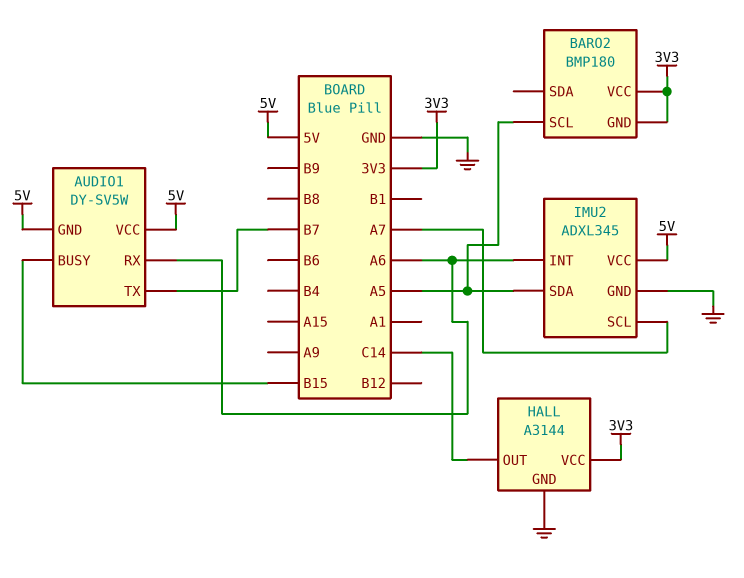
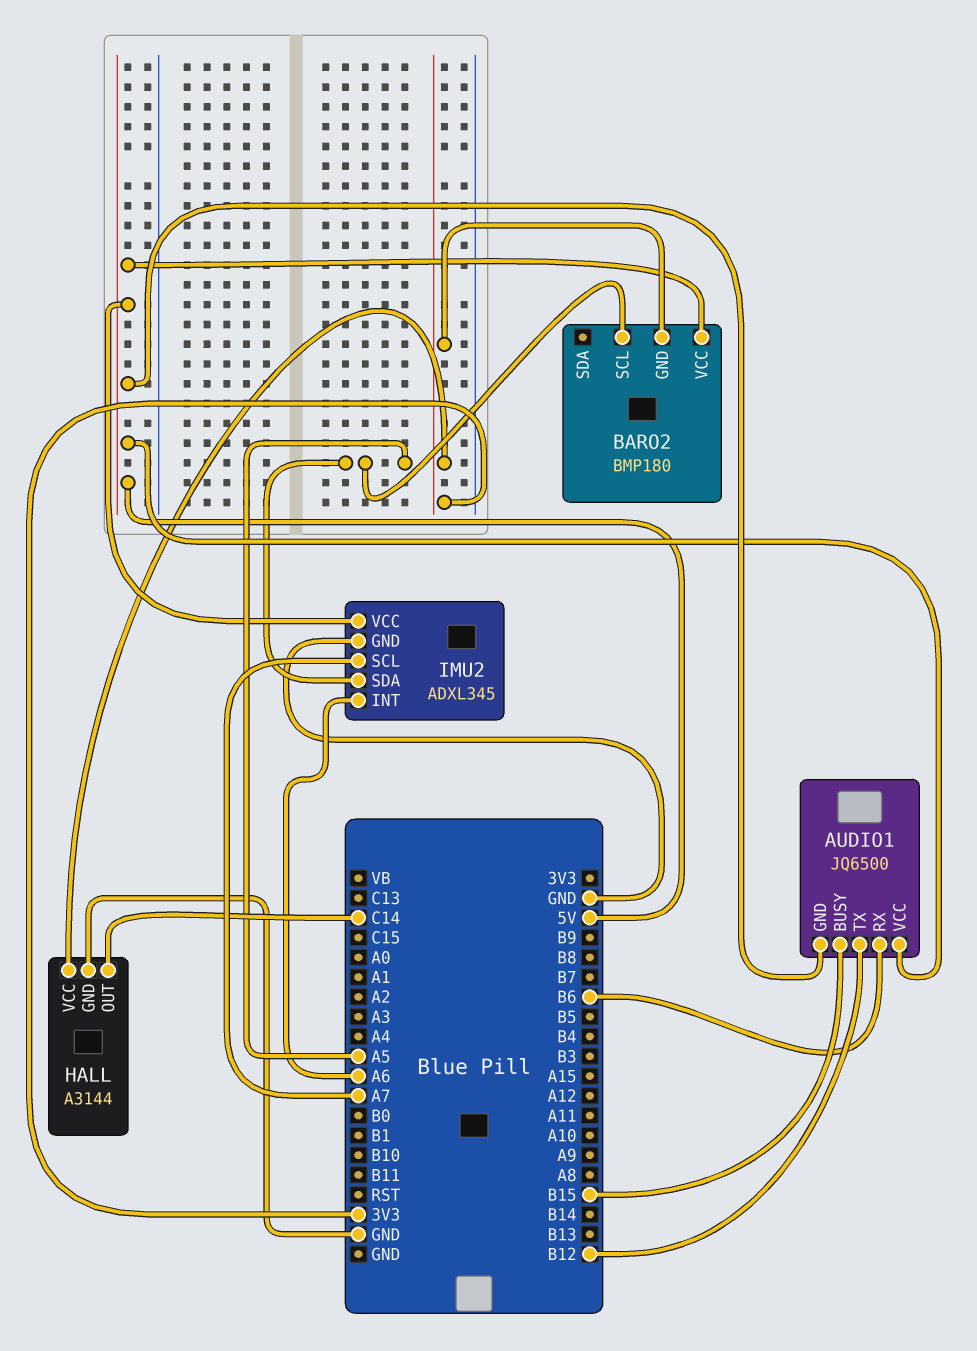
AUDIO1: DY-SV5W -> JQ6500
AUDIO1 pin RX: A6 -> B6
AUDIO1 pin TX: B7 -> B12
BARO2 pin VCC: 3V3 -> 5V

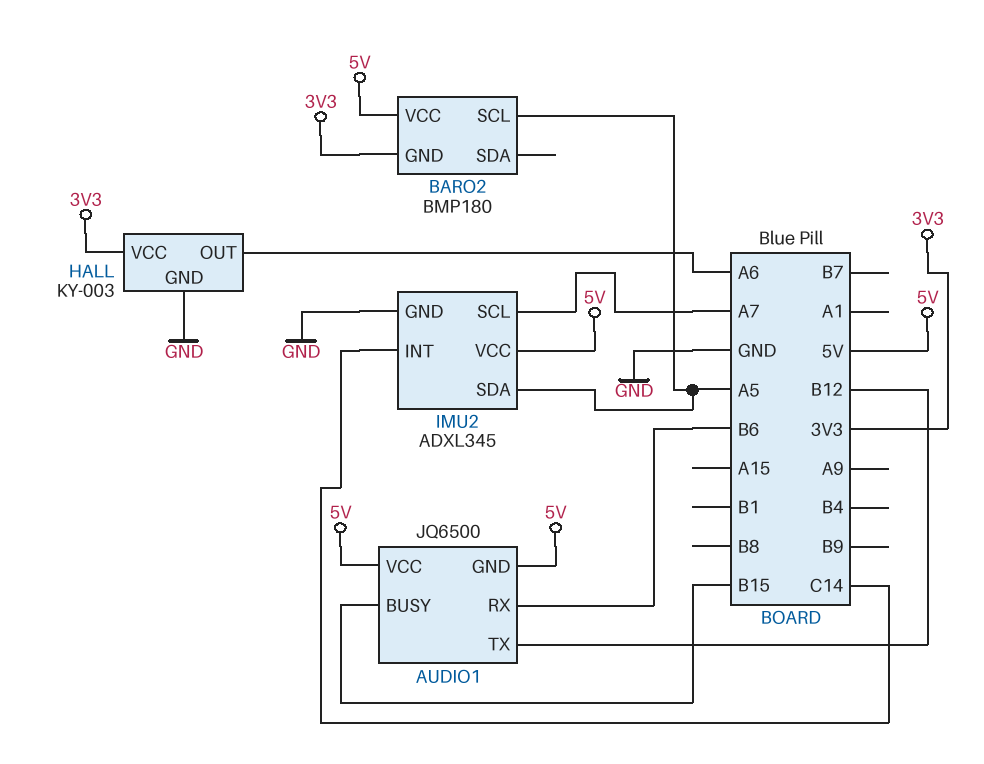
HALL: A3144 -> KY-003
HALL pin OUT: C14 -> A6
IMU2 pin INT: A6 -> C14

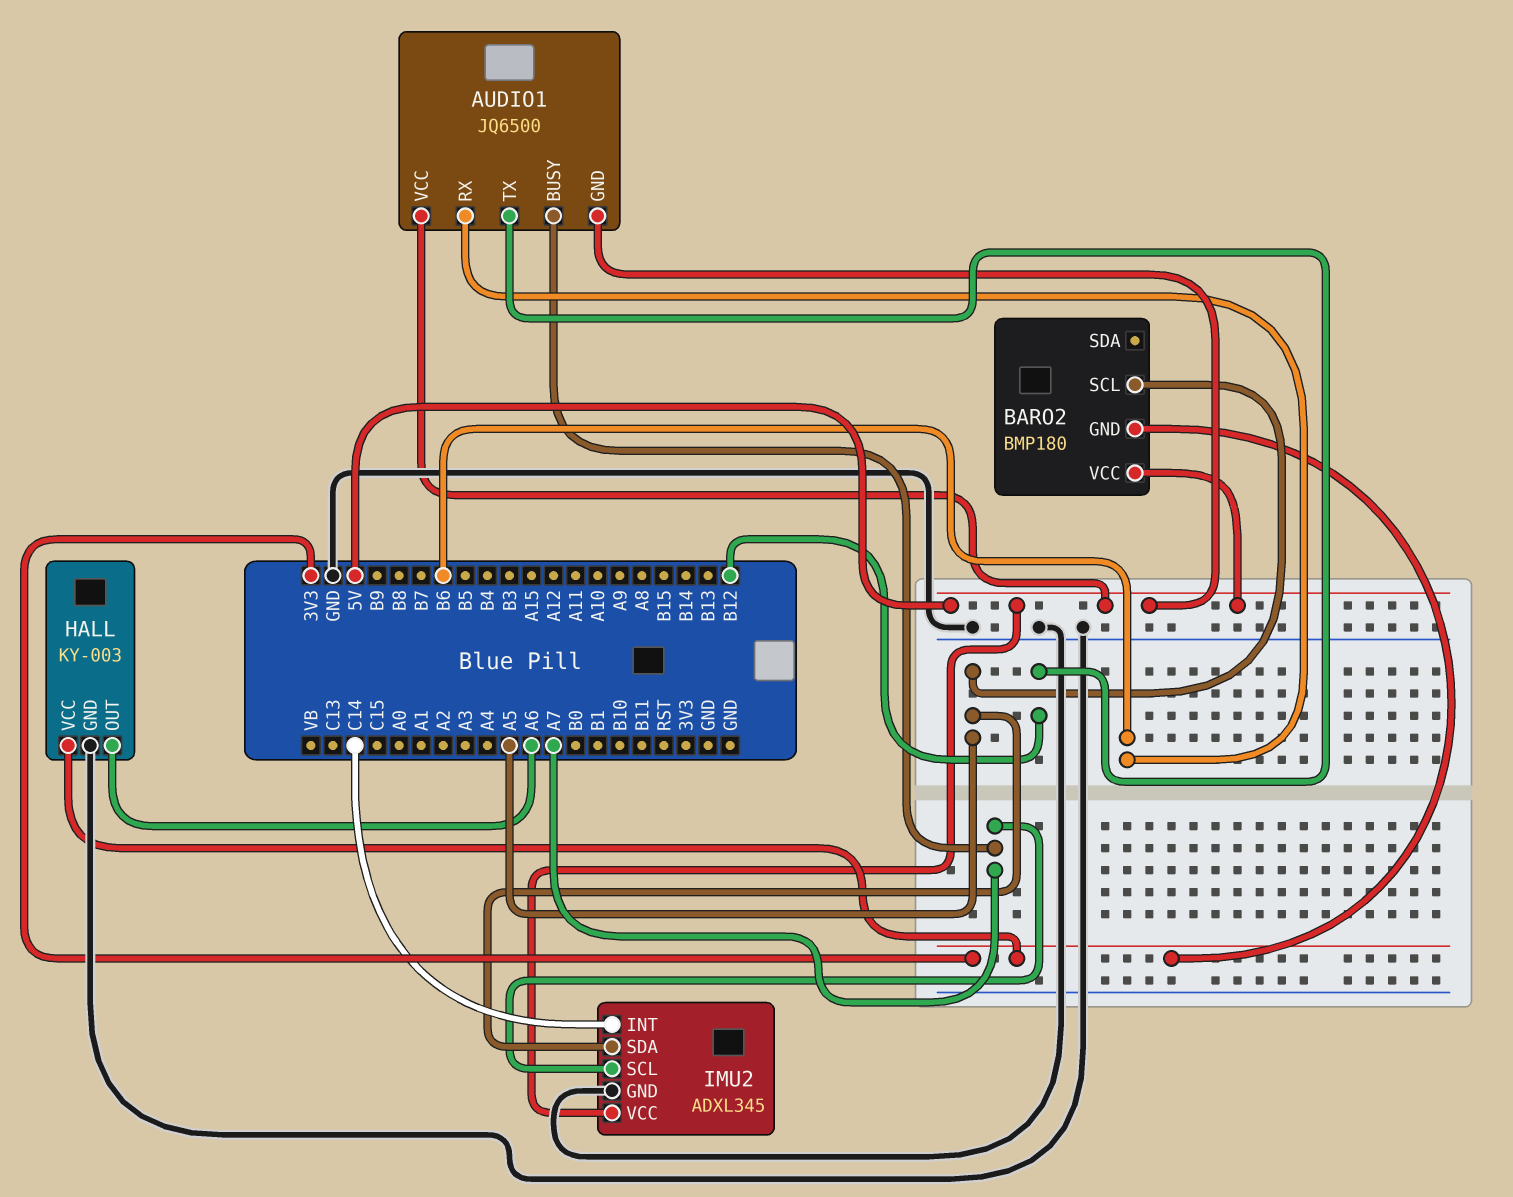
AUDIO1 pin BUSY: B15 -> A7

